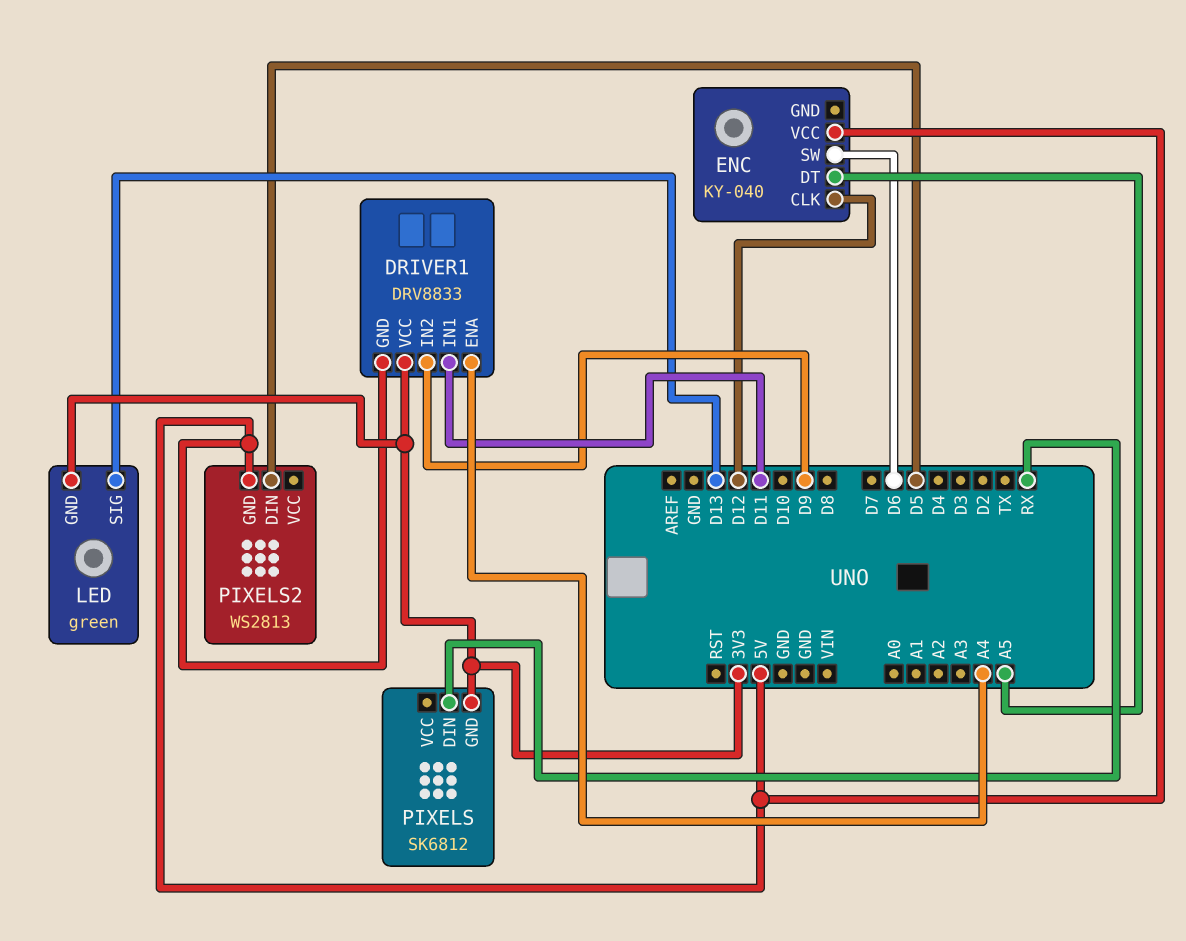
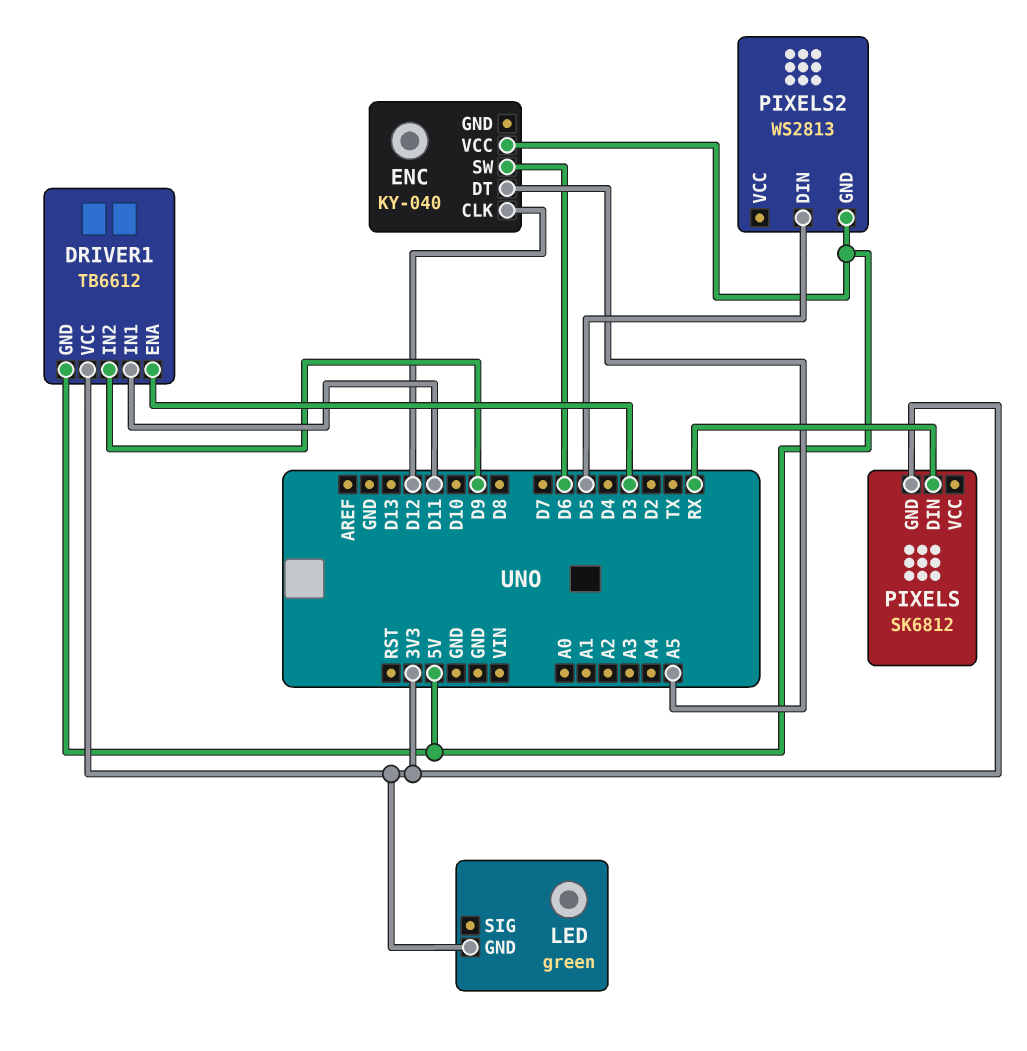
DRIVER1: DRV8833 -> TB6612
DRIVER1 pin ENA: A4 -> D3
LED pin SIG: D13 -> none

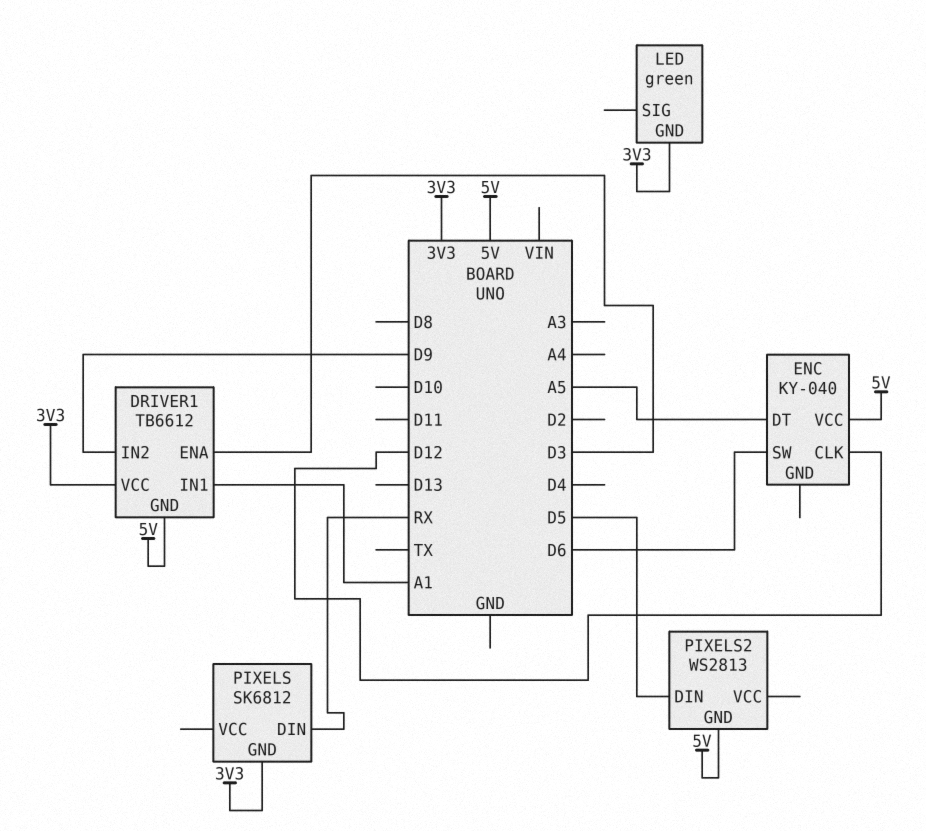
DRIVER1 pin IN1: D11 -> A1

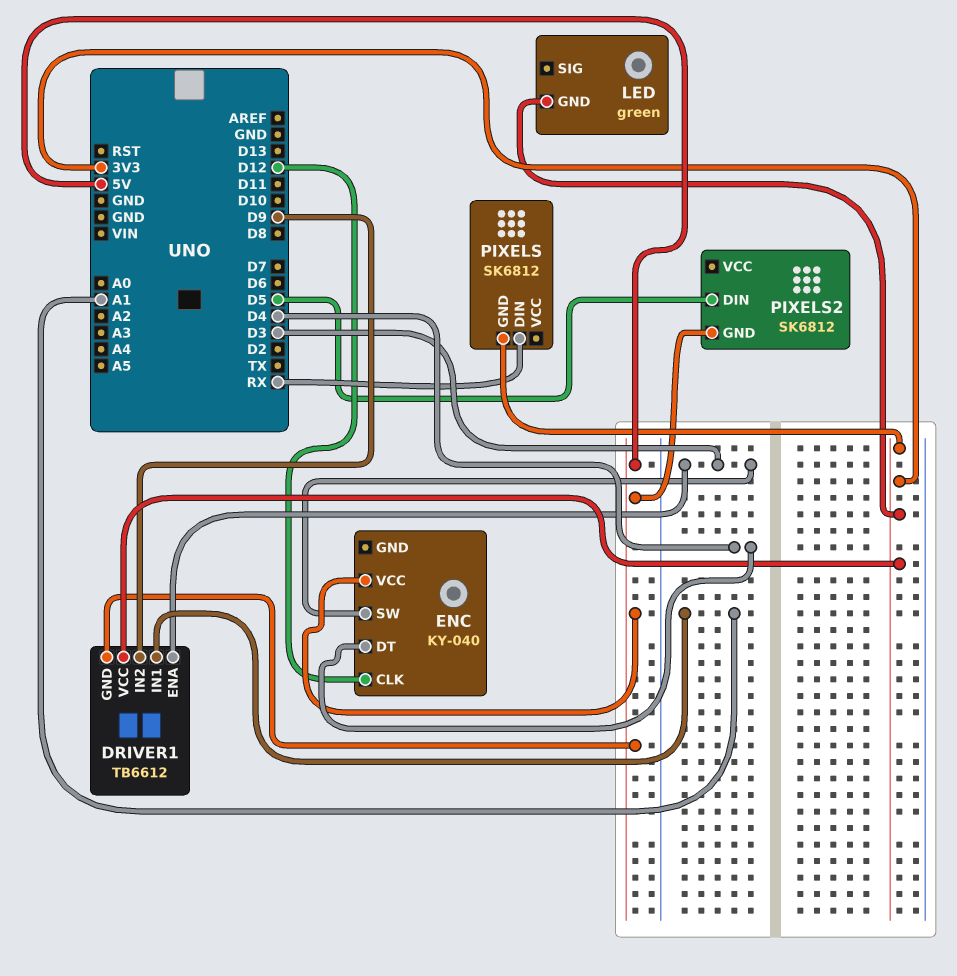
ENC pin DT: A5 -> D4
ENC pin SW: D6 -> D3
PIXELS2: WS2813 -> SK6812

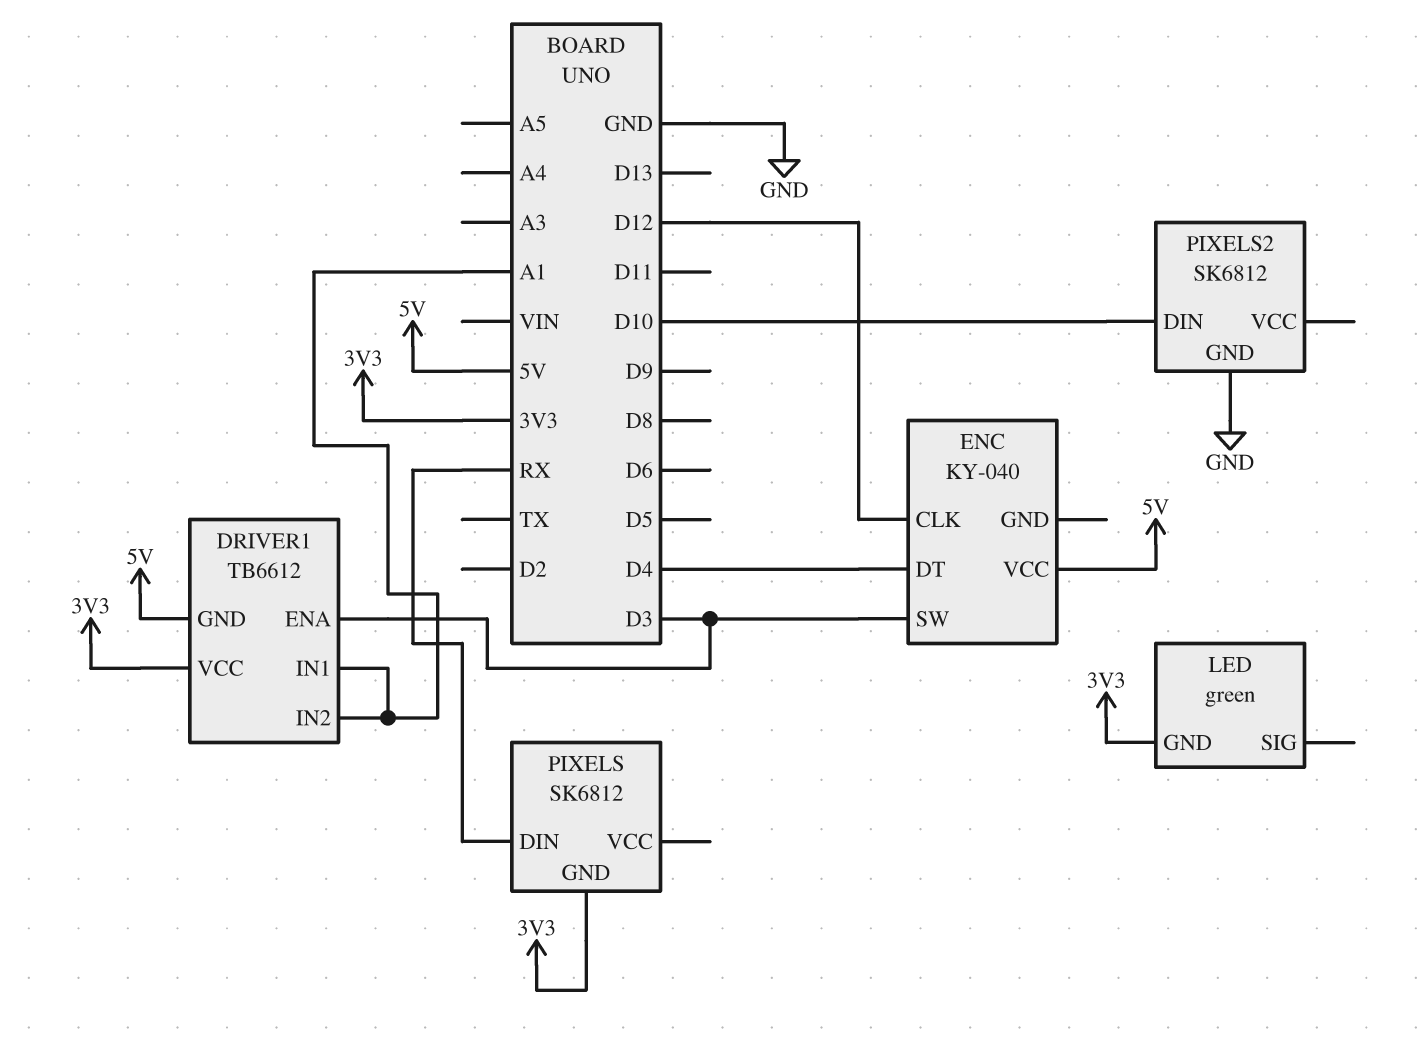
DRIVER1 pin IN2: D9 -> A1
PIXELS2 pin DIN: D5 -> D10
PIXELS2 pin GND: 5V -> GND

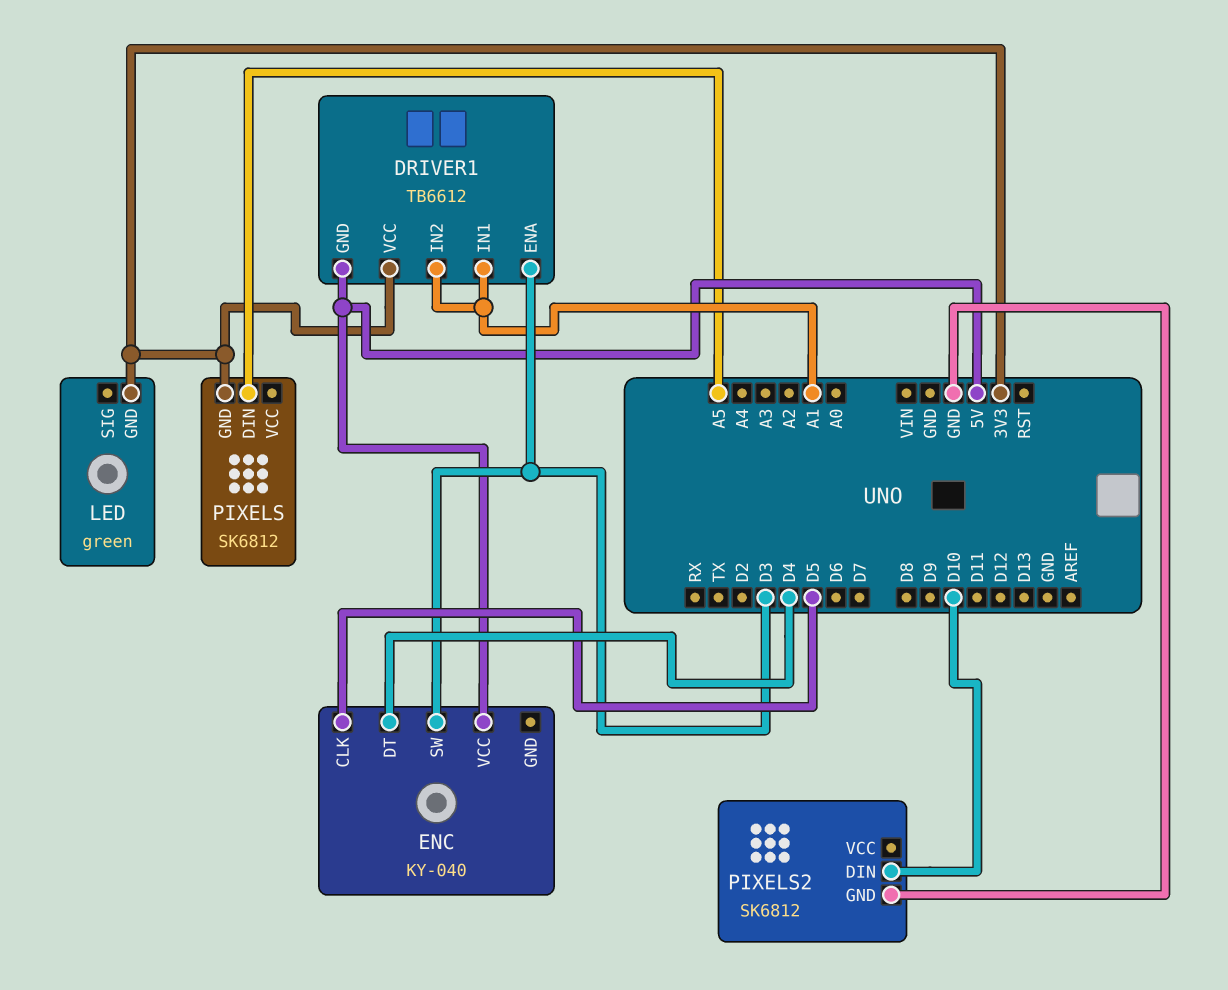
ENC pin CLK: D12 -> D5
PIXELS pin DIN: RX -> A5

